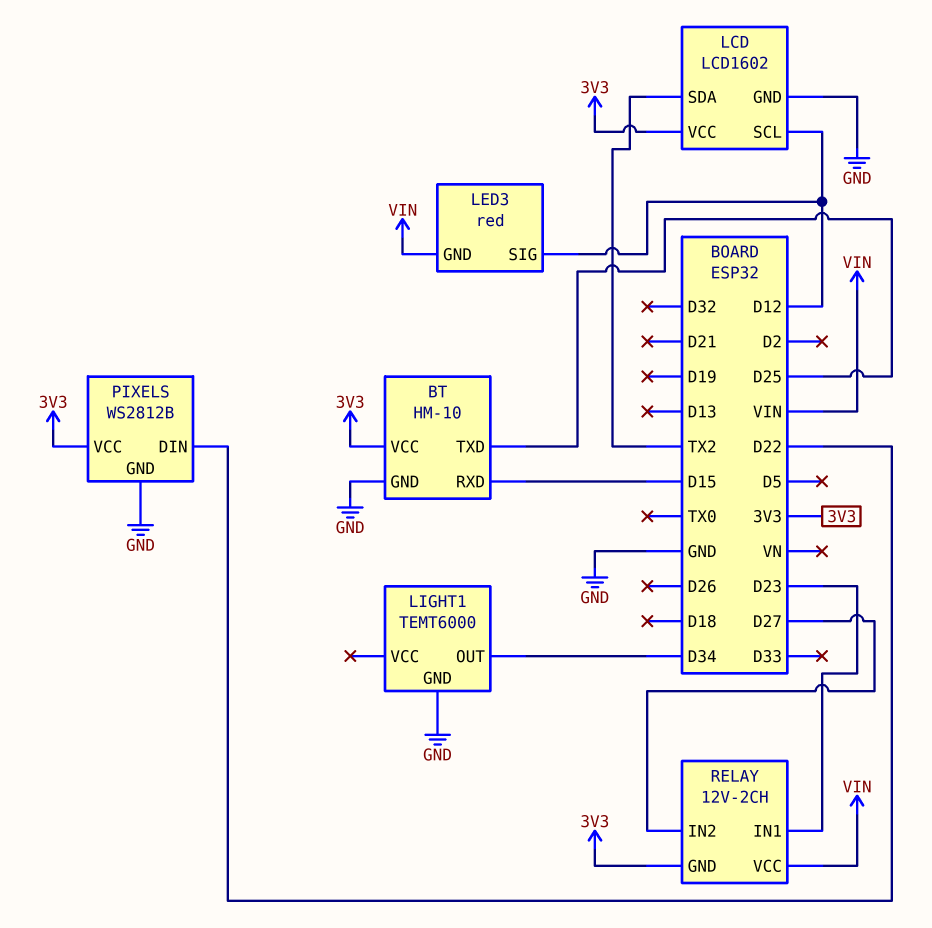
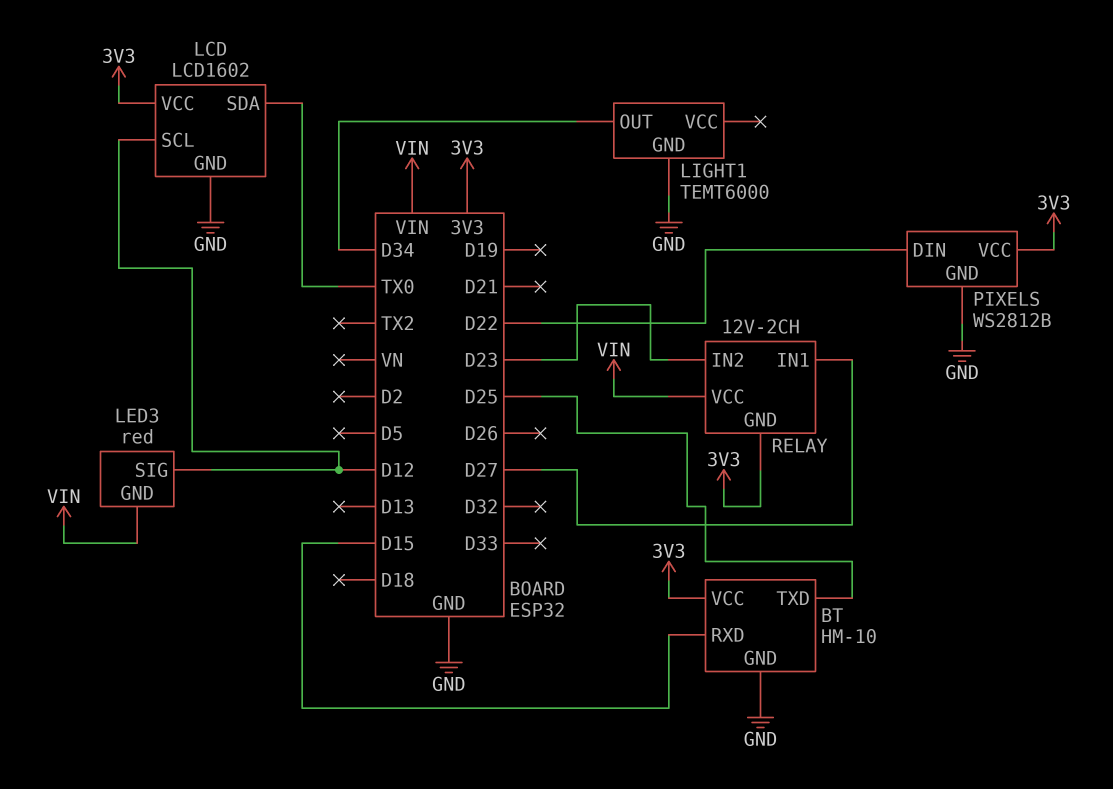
LCD pin SDA: TX2 -> TX0
RELAY pin IN1: D23 -> D27
RELAY pin IN2: D27 -> D23

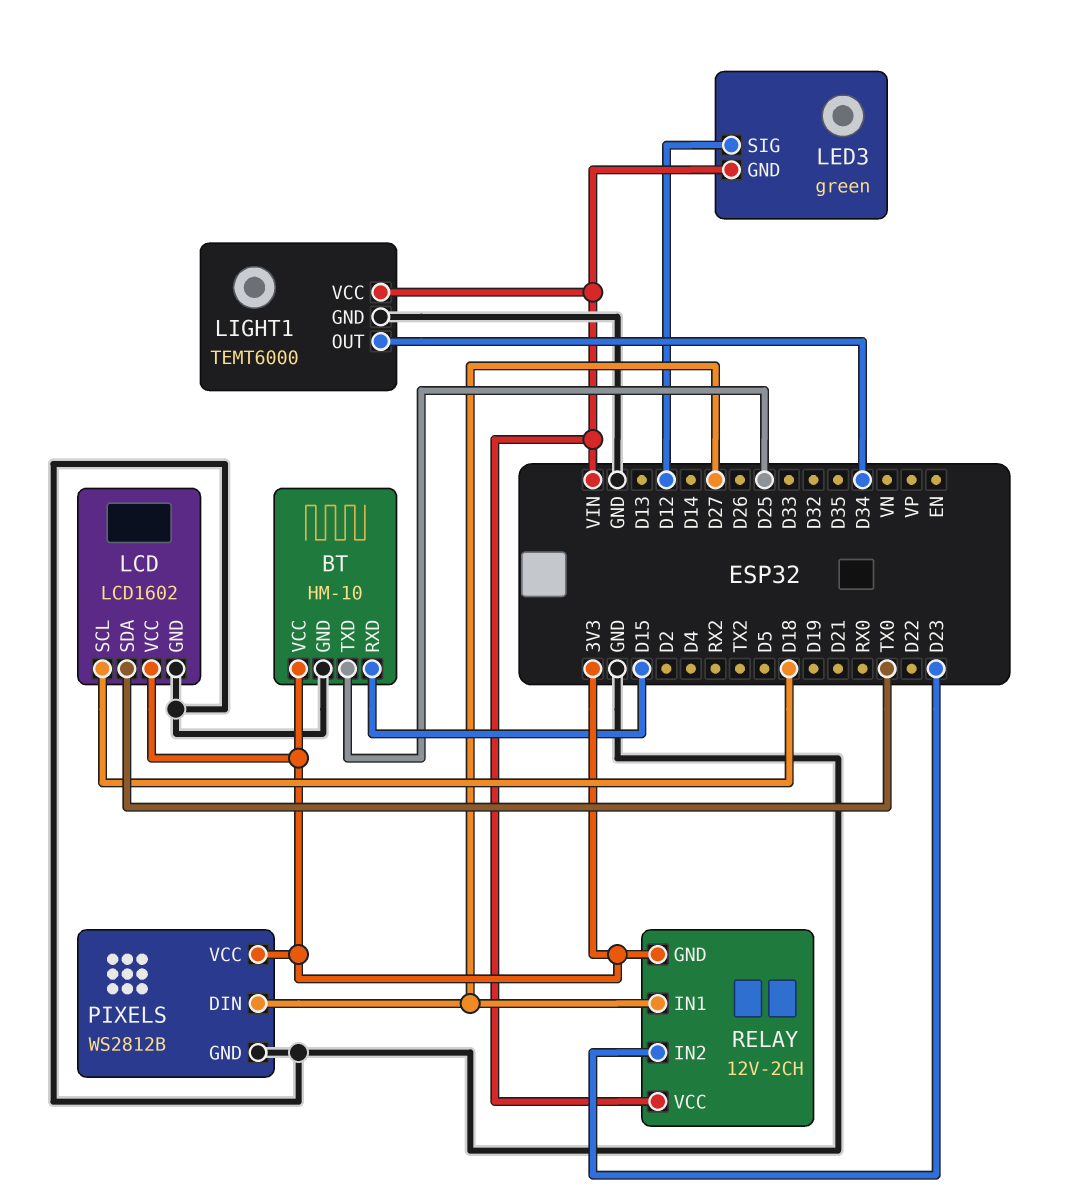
LCD pin SCL: D12 -> D18
LED3: red -> green
LIGHT1 pin VCC: none -> VIN
PIXELS pin DIN: D22 -> D27

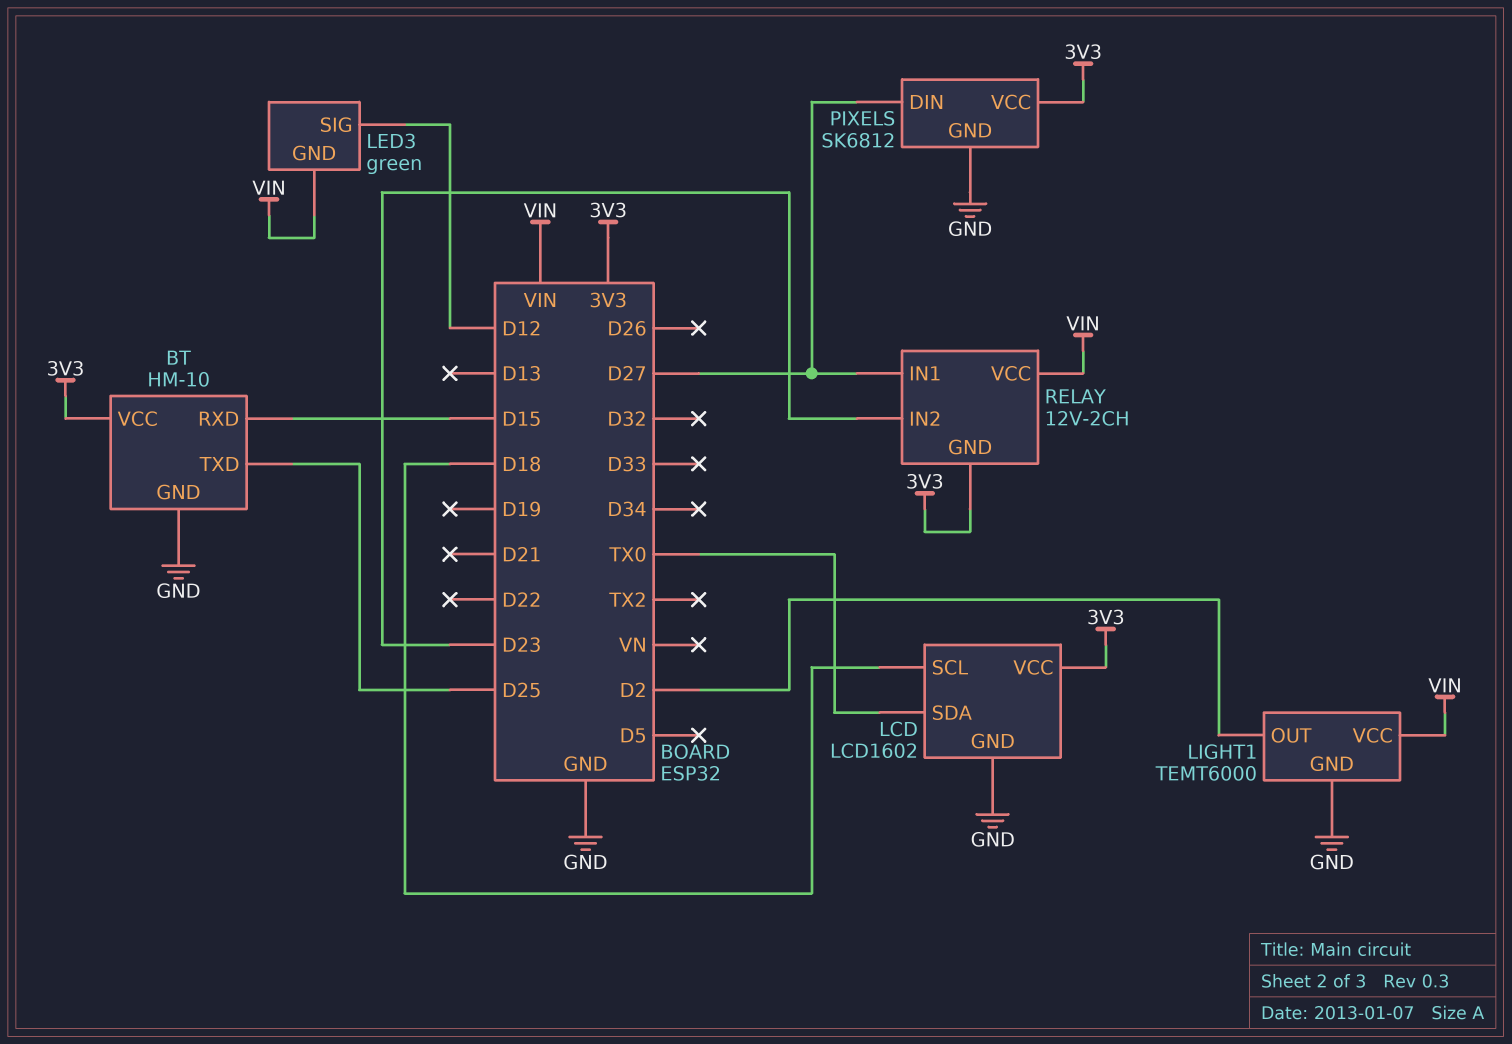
LIGHT1 pin OUT: D34 -> D2
PIXELS: WS2812B -> SK6812

